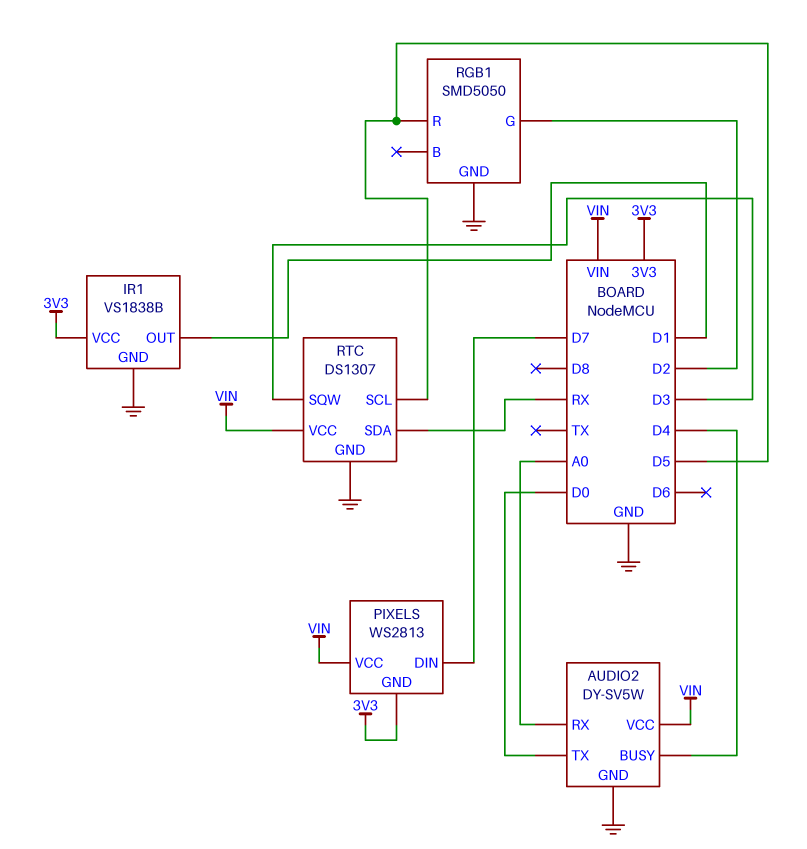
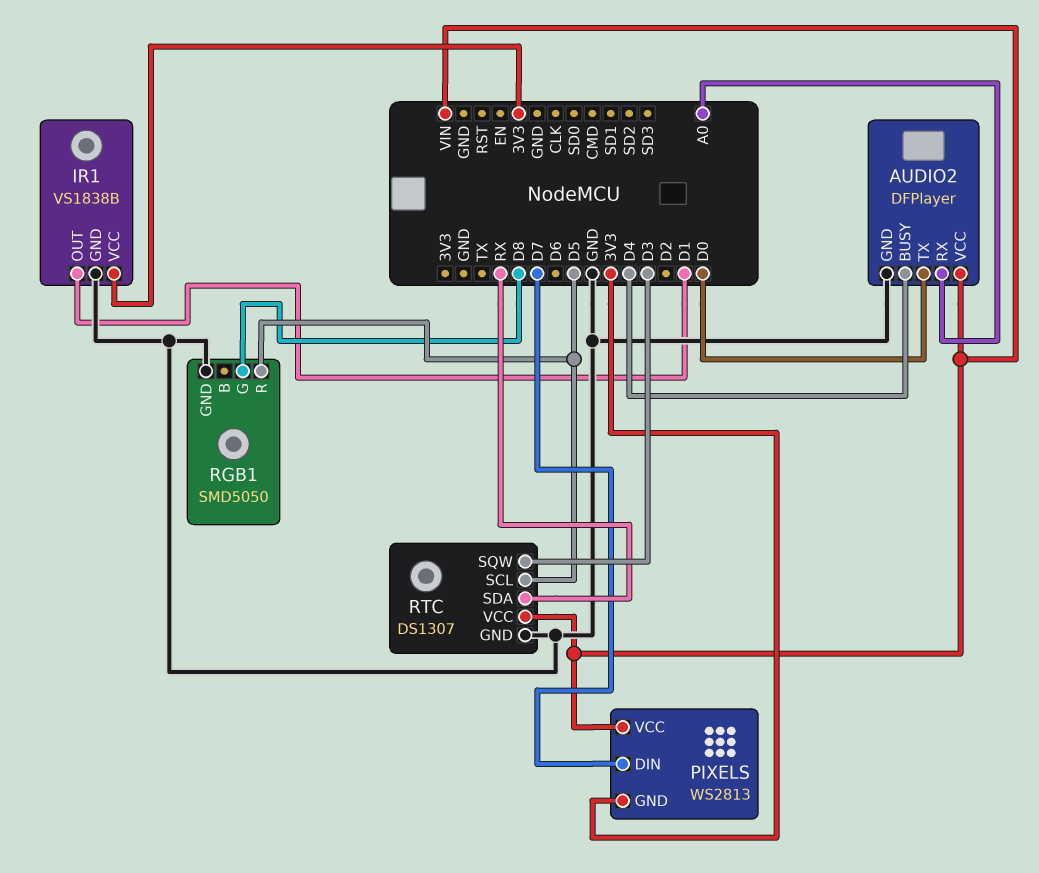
AUDIO2: DY-SV5W -> DFPlayer
RGB1 pin G: D2 -> D8

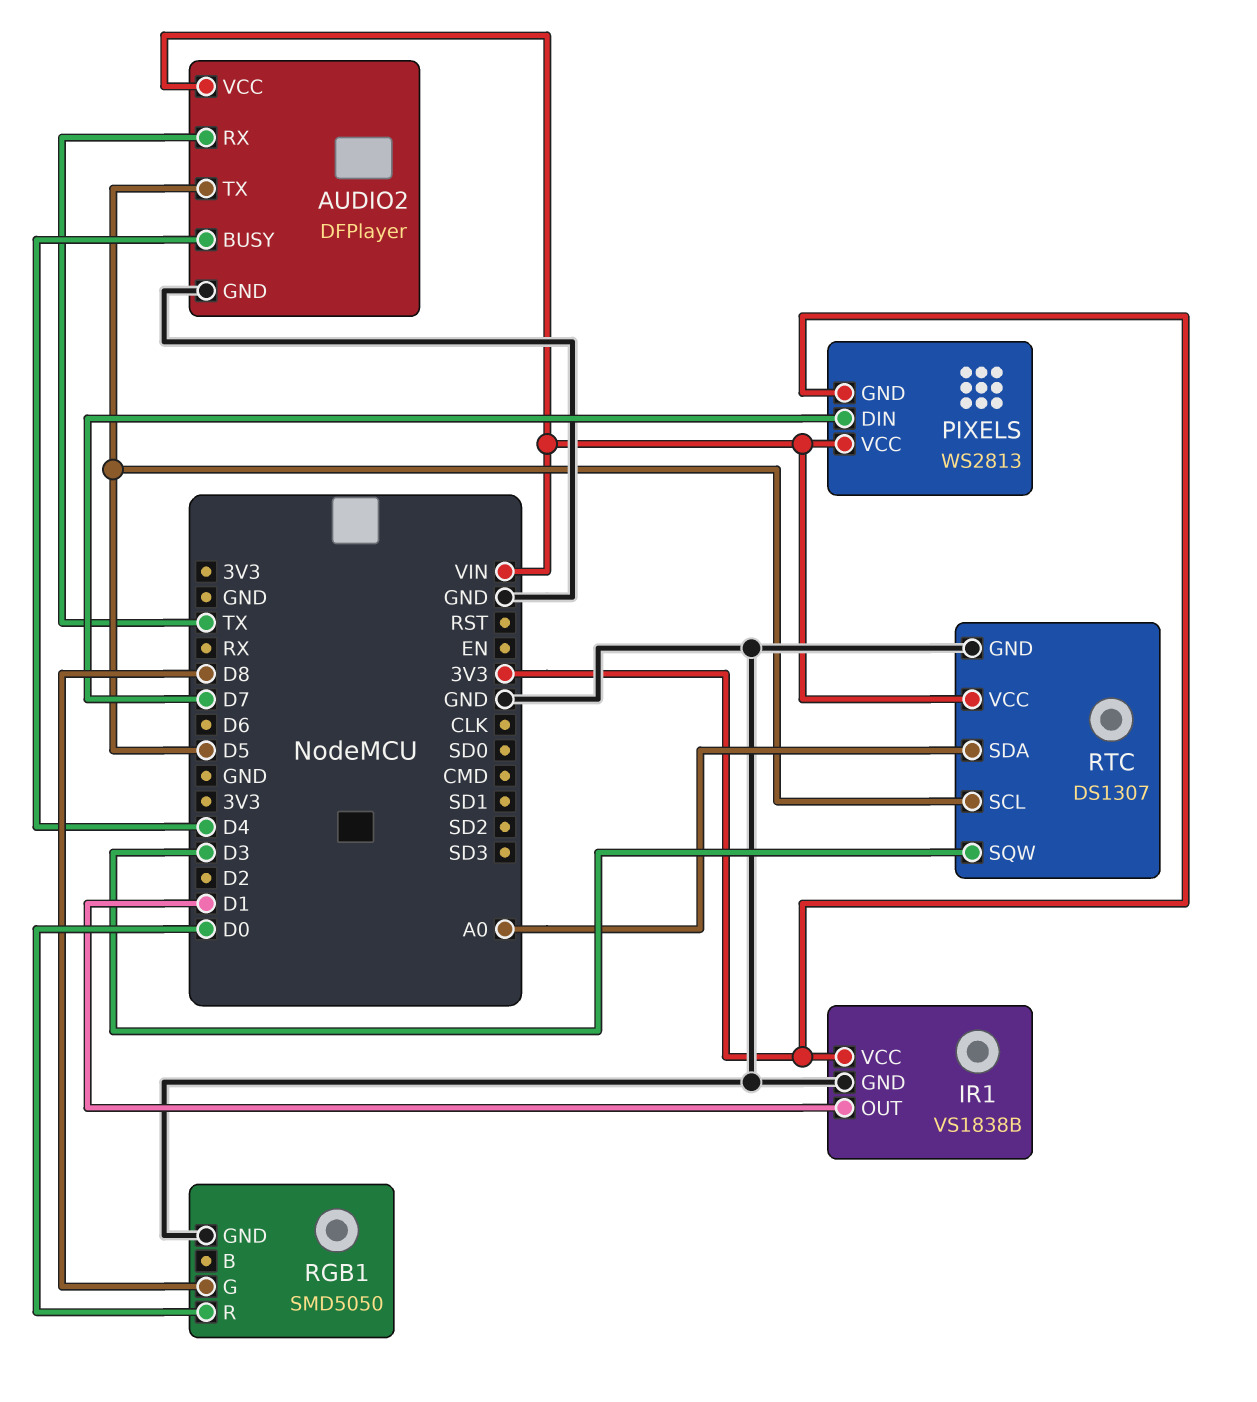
AUDIO2 pin RX: A0 -> TX
AUDIO2 pin TX: D0 -> D5
RGB1 pin R: D5 -> D0
RTC pin SDA: RX -> A0

